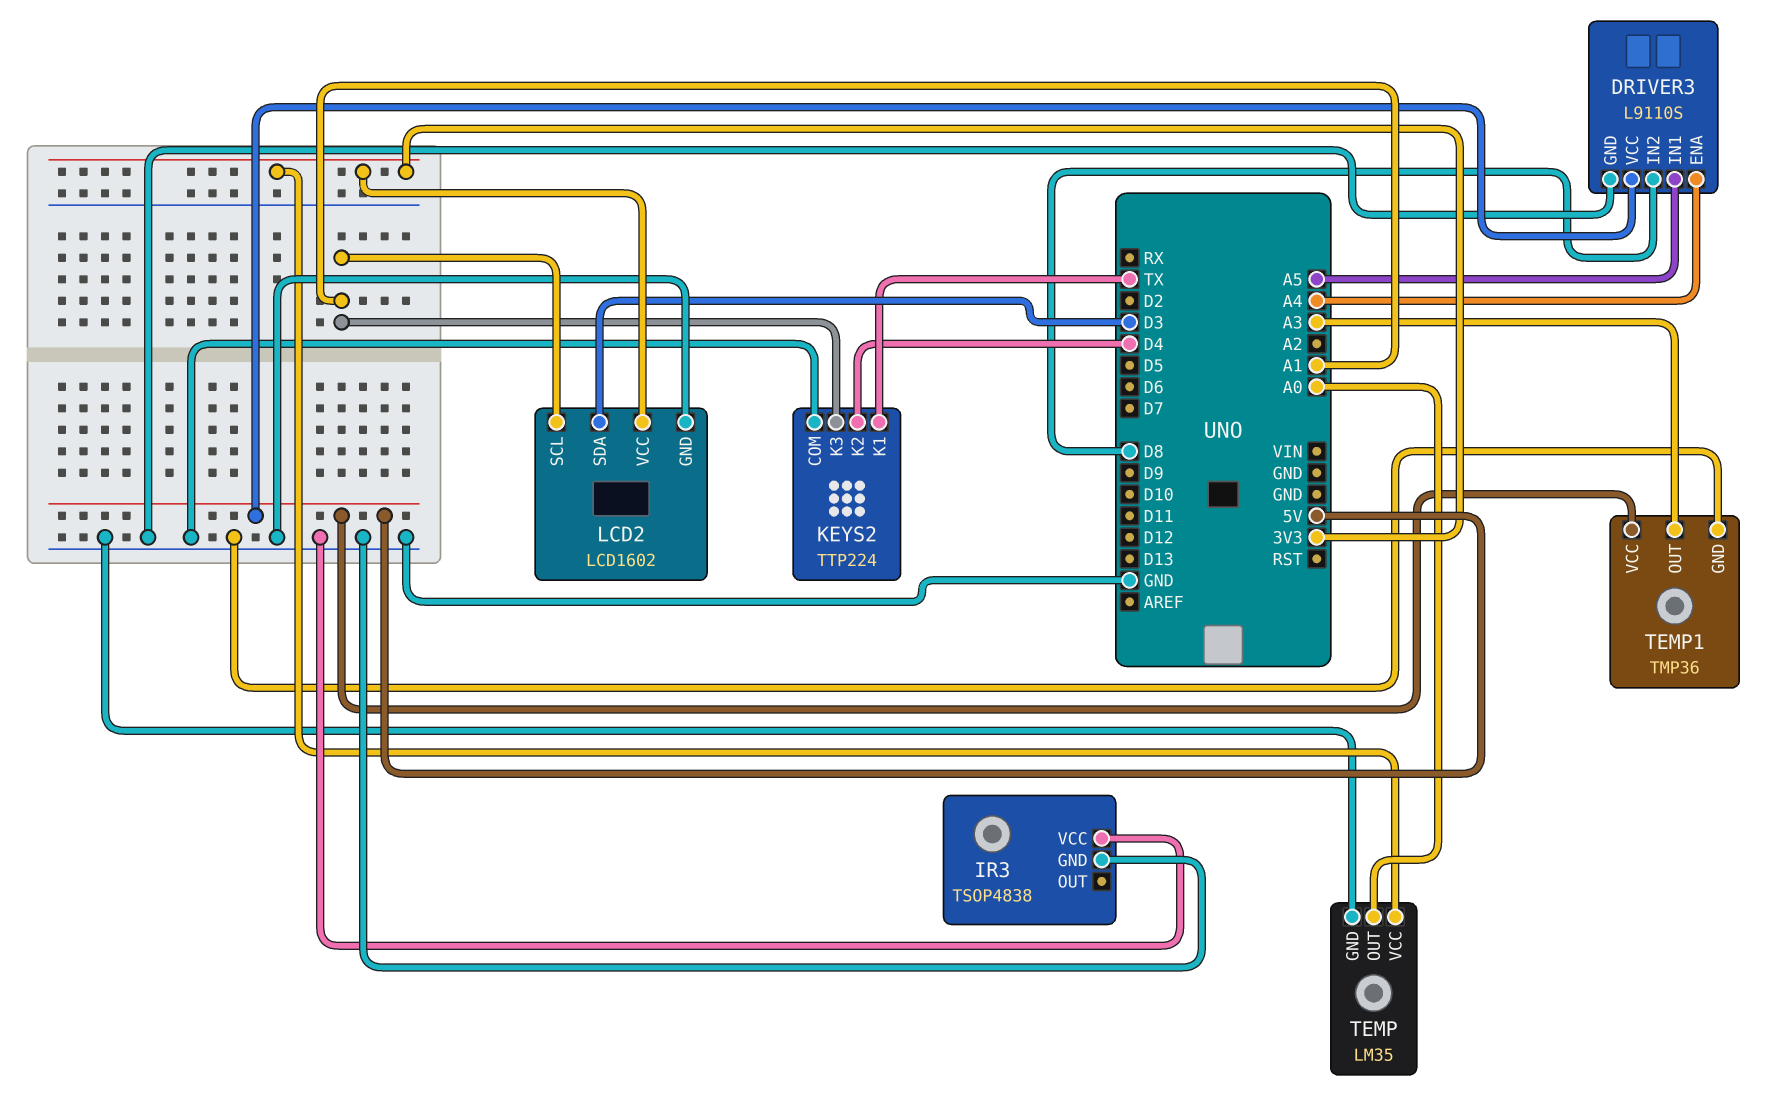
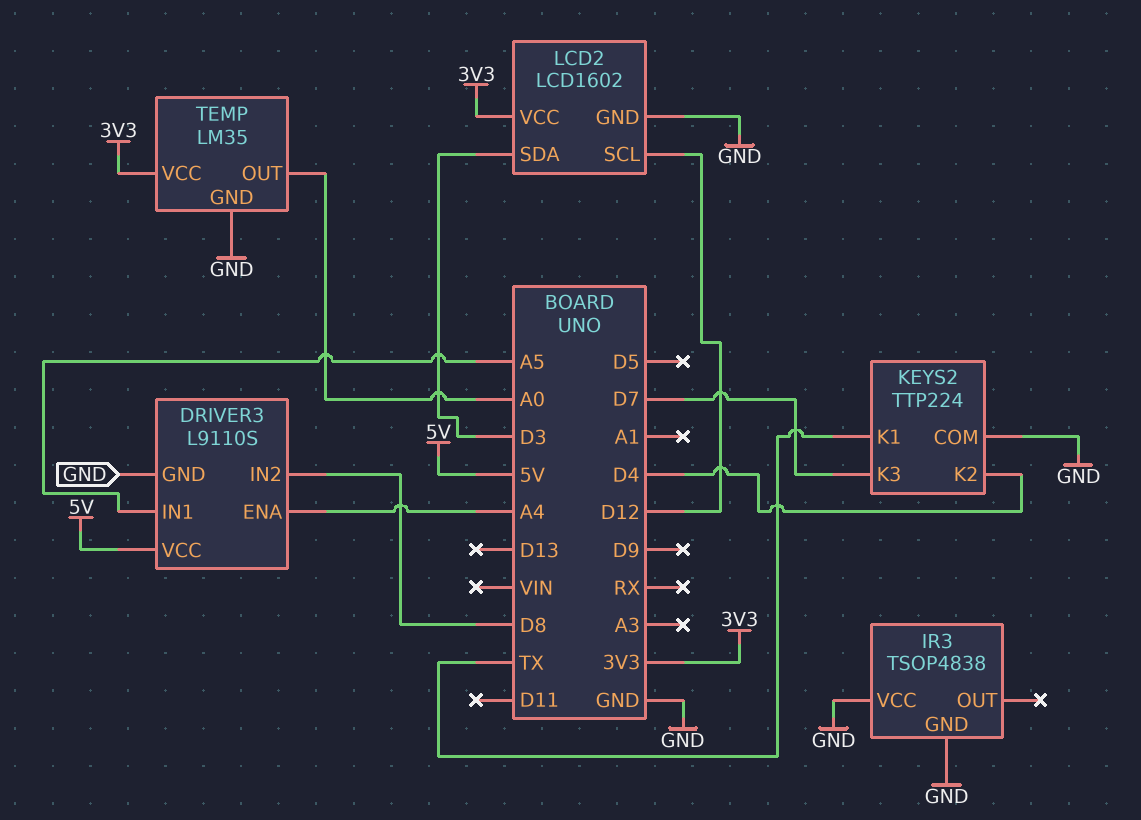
KEYS2 pin K3: A1 -> D7
LCD2 pin SCL: A1 -> D12
TEMP1: TMP36 -> none
TEMP1 pin GND: GND -> none
TEMP1 pin OUT: A3 -> none
TEMP1 pin VCC: 5V -> none

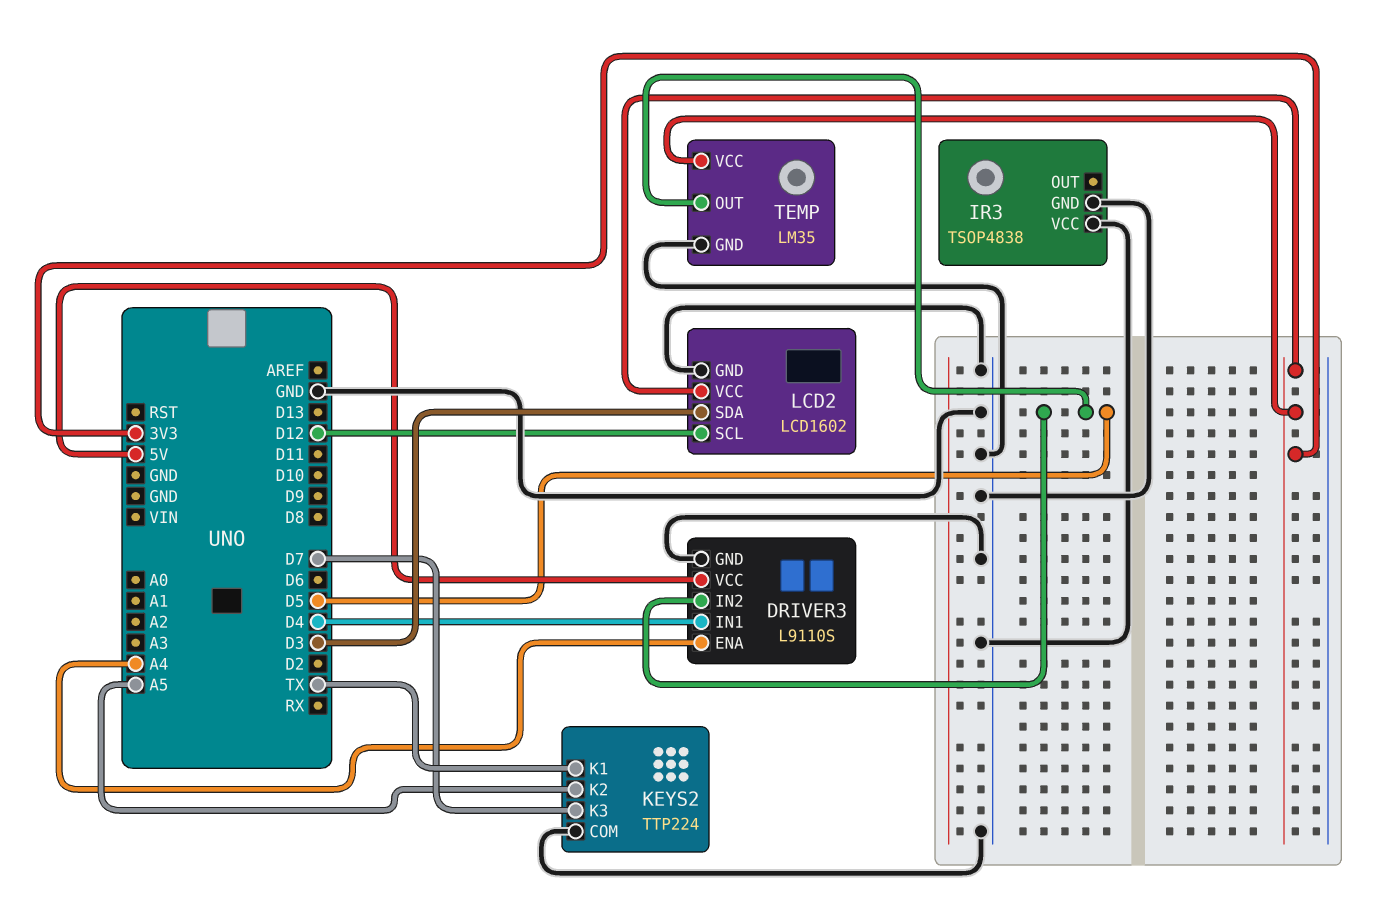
DRIVER3 pin IN1: A5 -> D4
DRIVER3 pin IN2: D8 -> D5
KEYS2 pin K2: D4 -> A5
TEMP pin OUT: A0 -> D5

